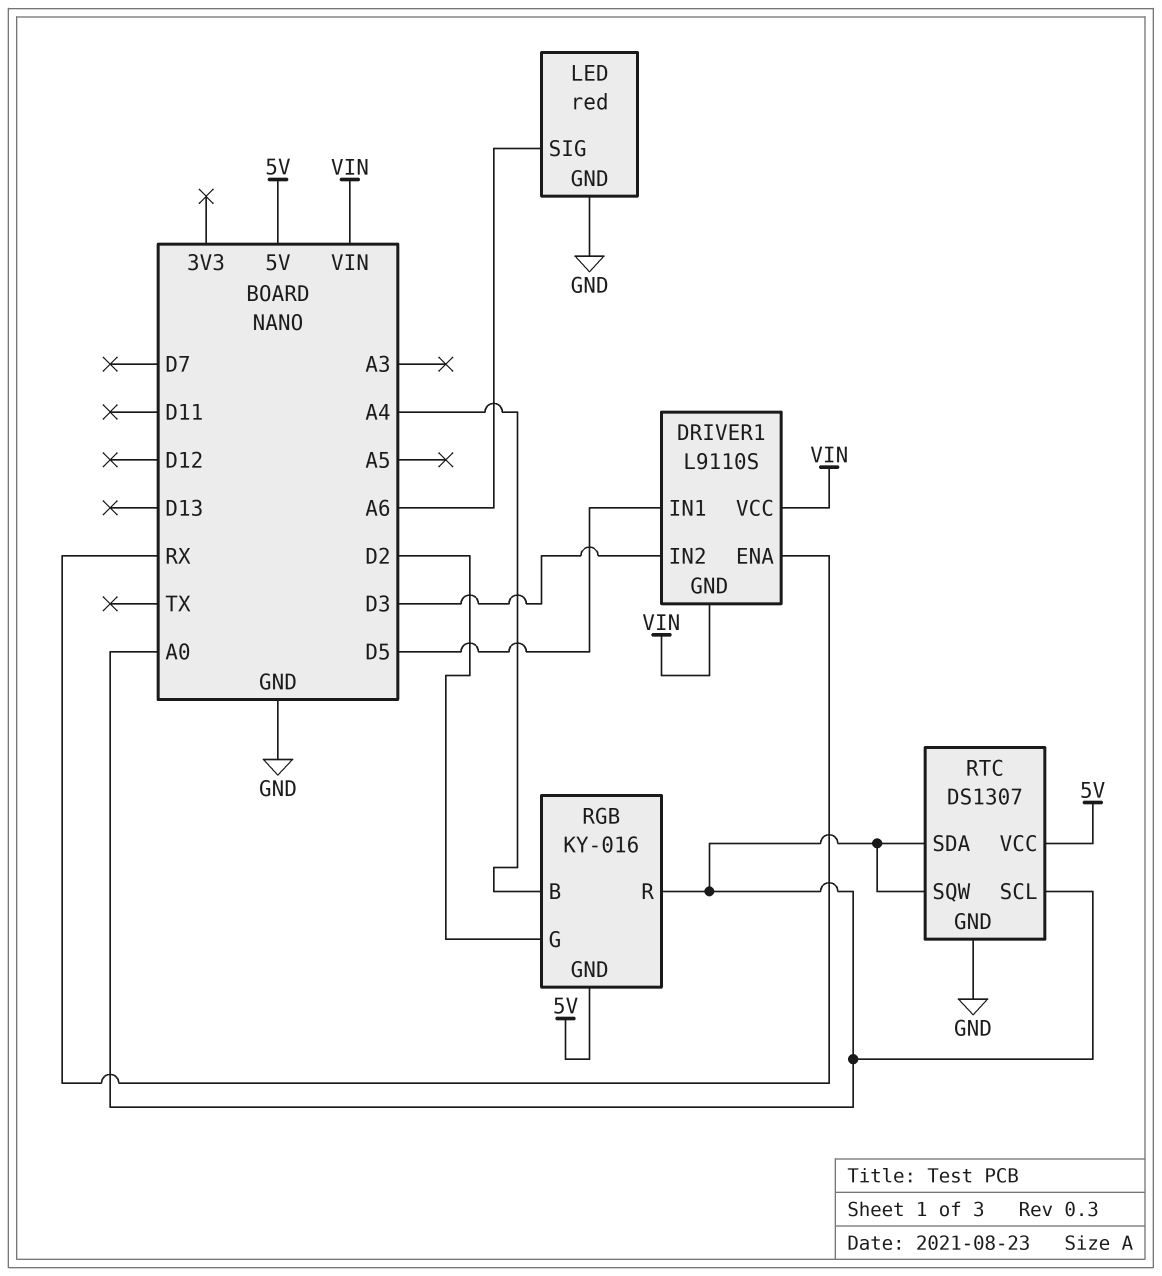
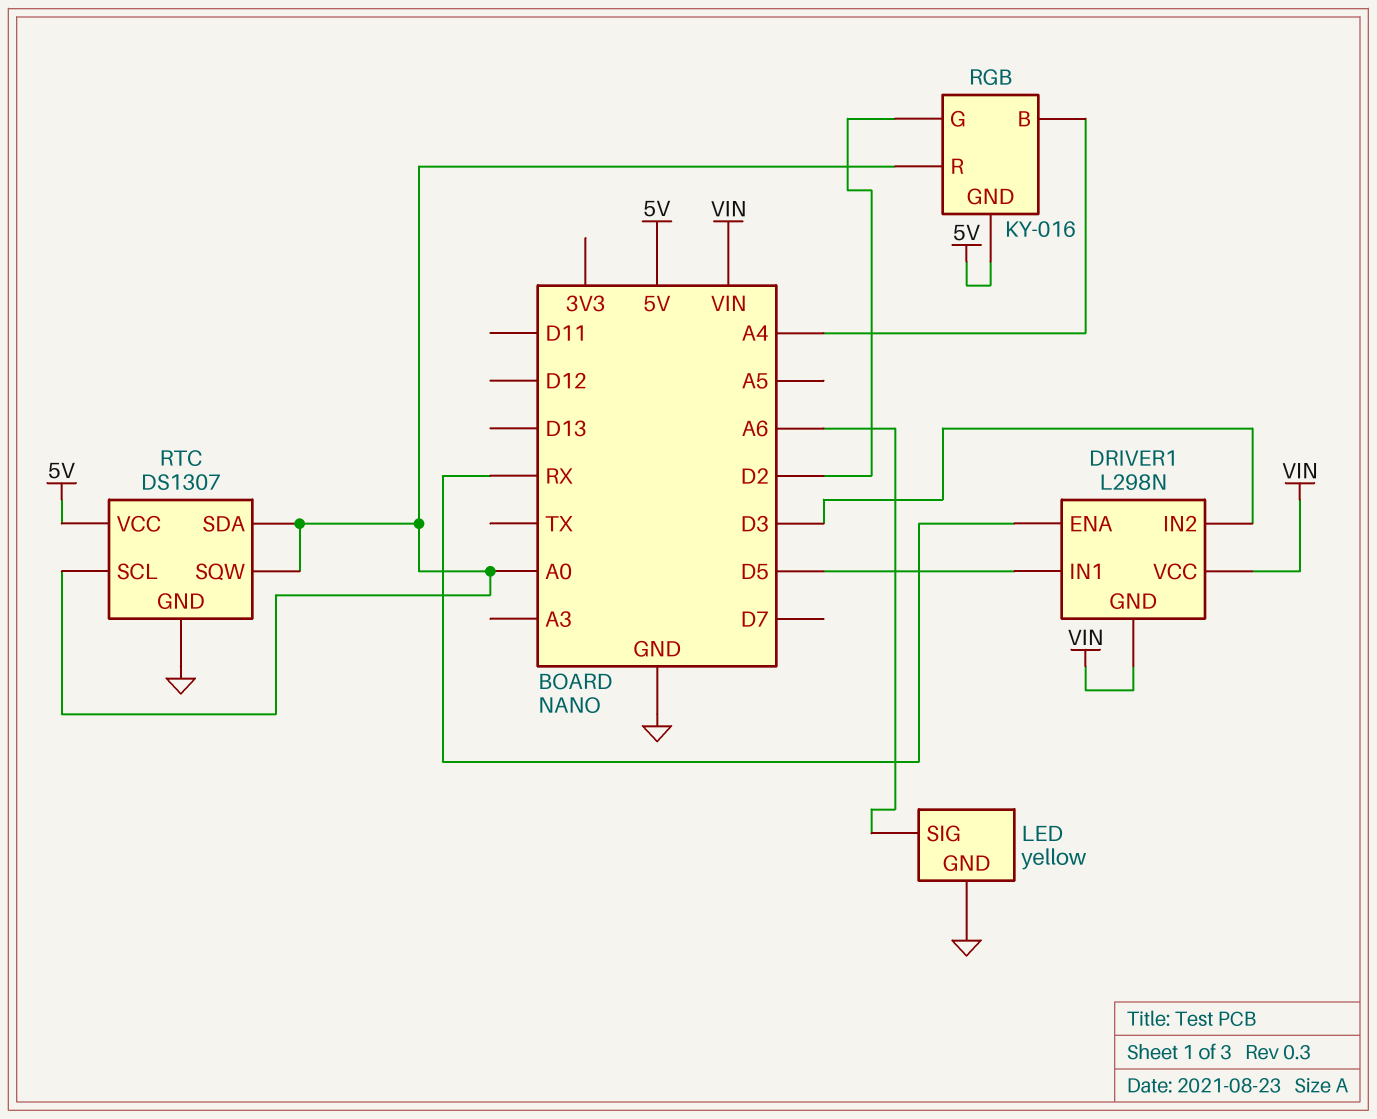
DRIVER1: L9110S -> L298N
LED: red -> yellow

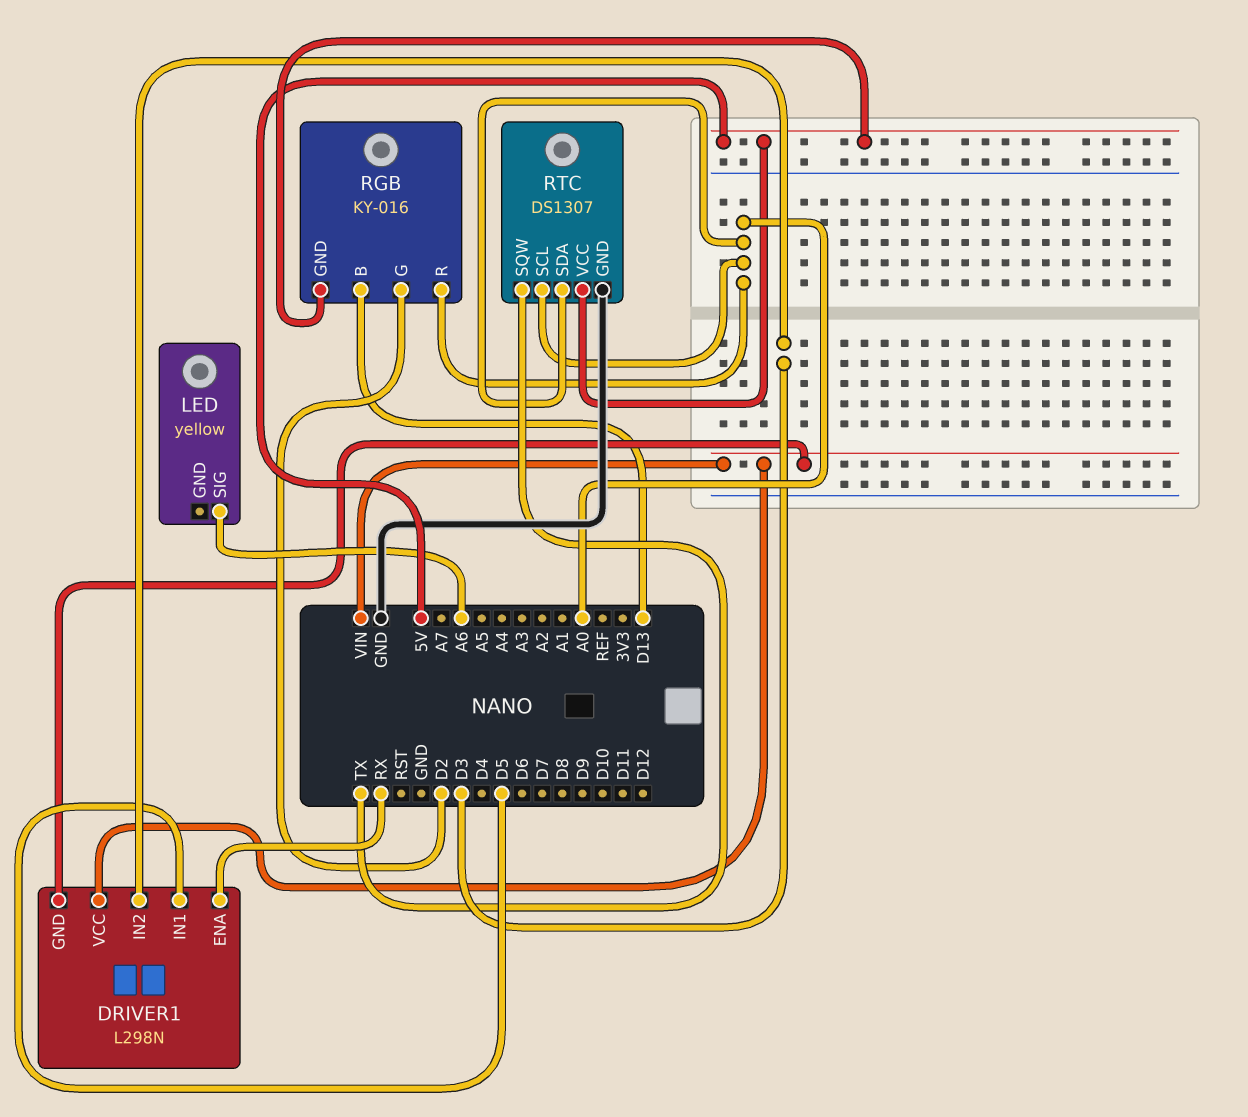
LED pin GND: GND -> none
RGB pin B: A4 -> D13
RTC pin SQW: A0 -> TX

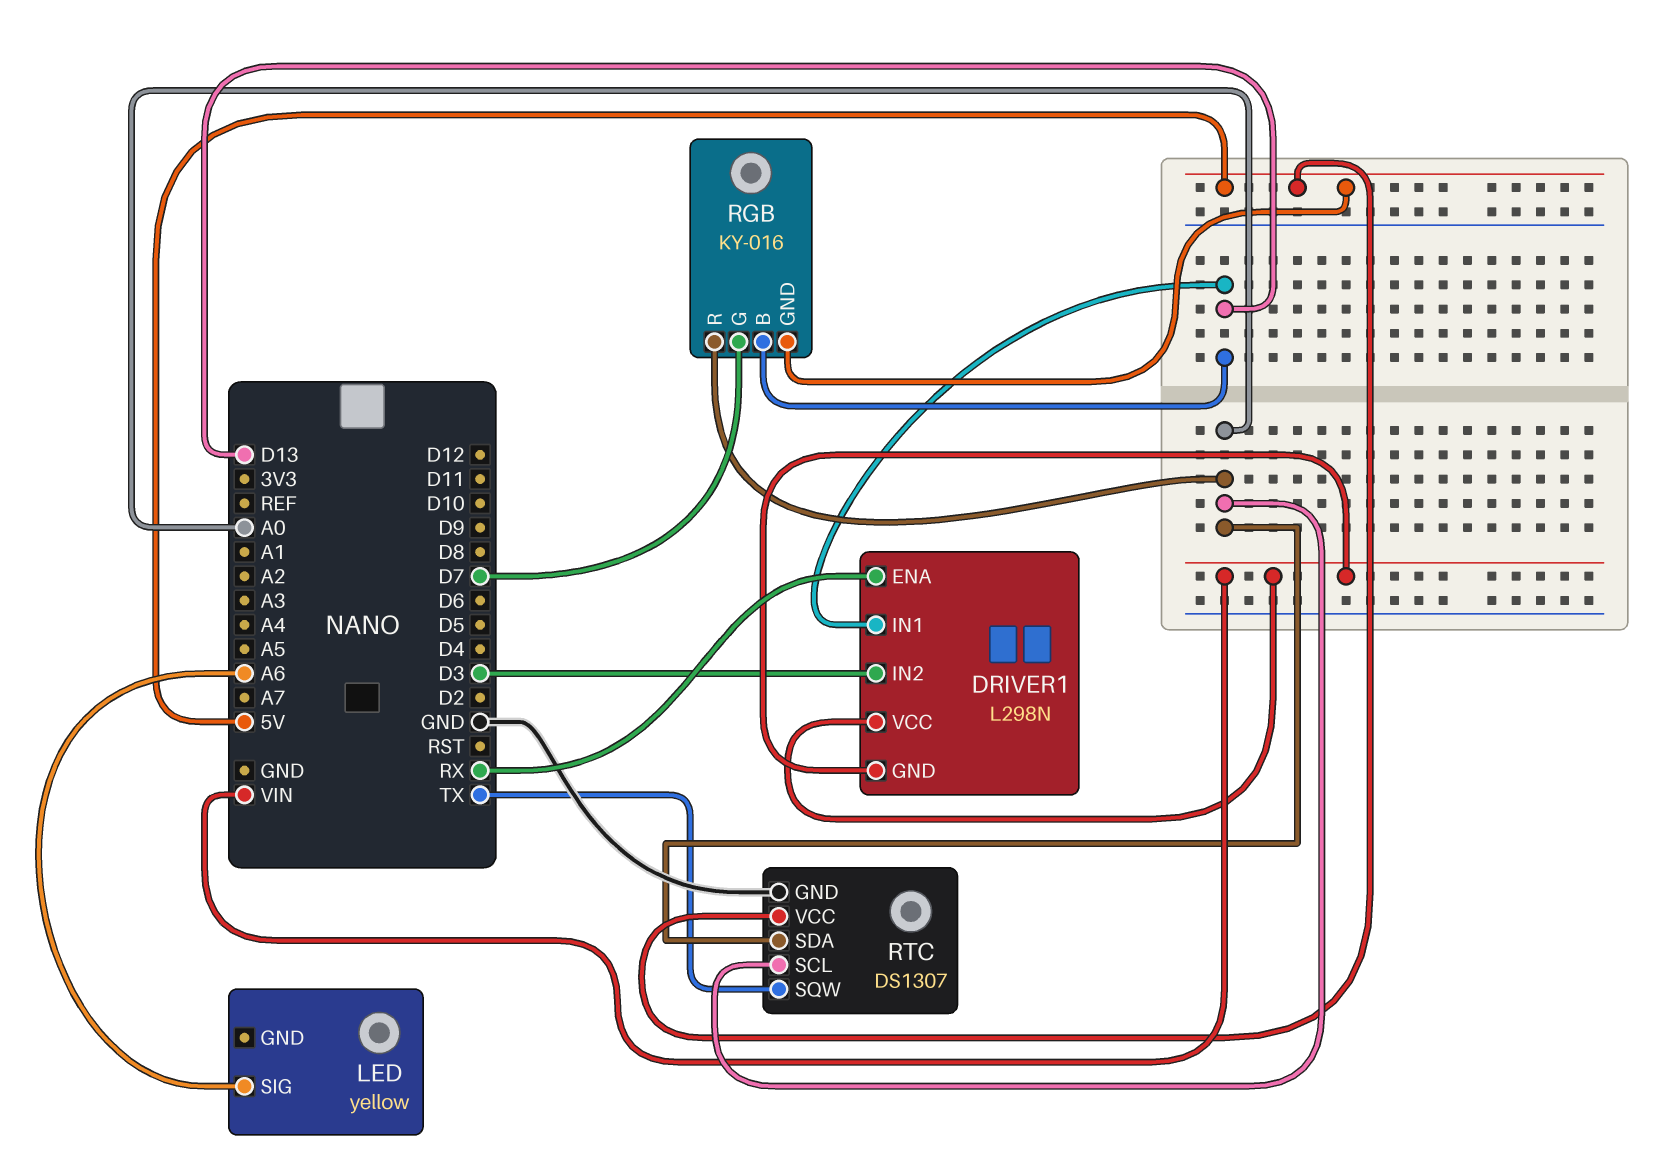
DRIVER1 pin IN1: D5 -> D13
RGB pin G: D2 -> D7

